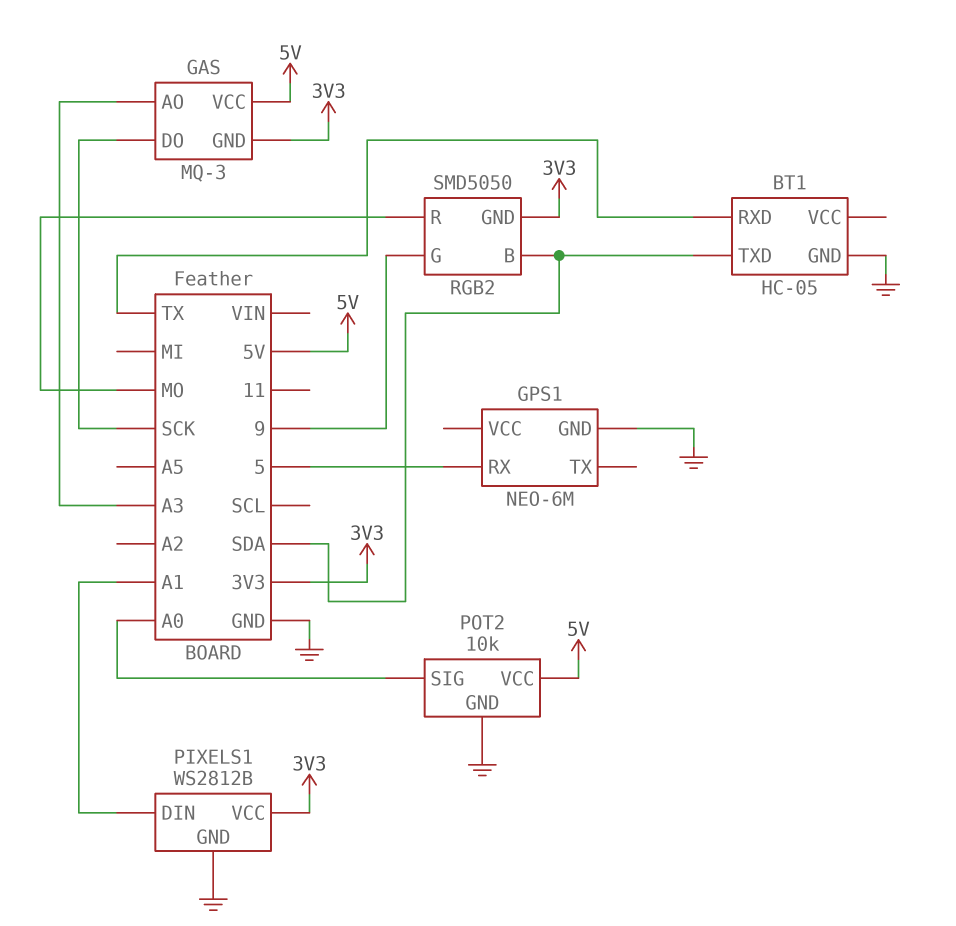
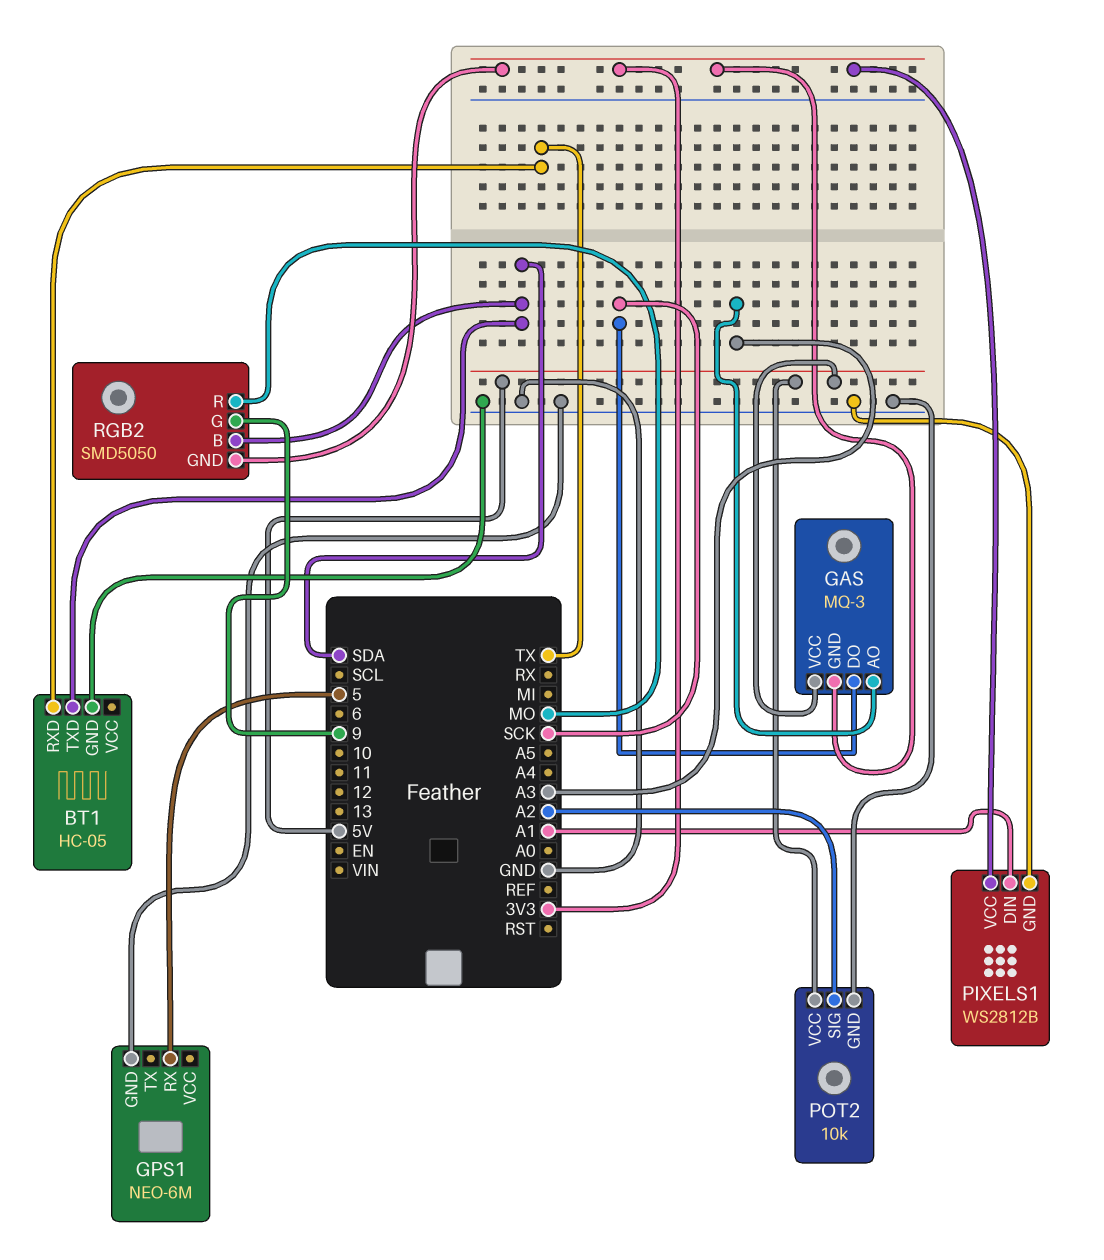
POT2 pin SIG: A0 -> A2

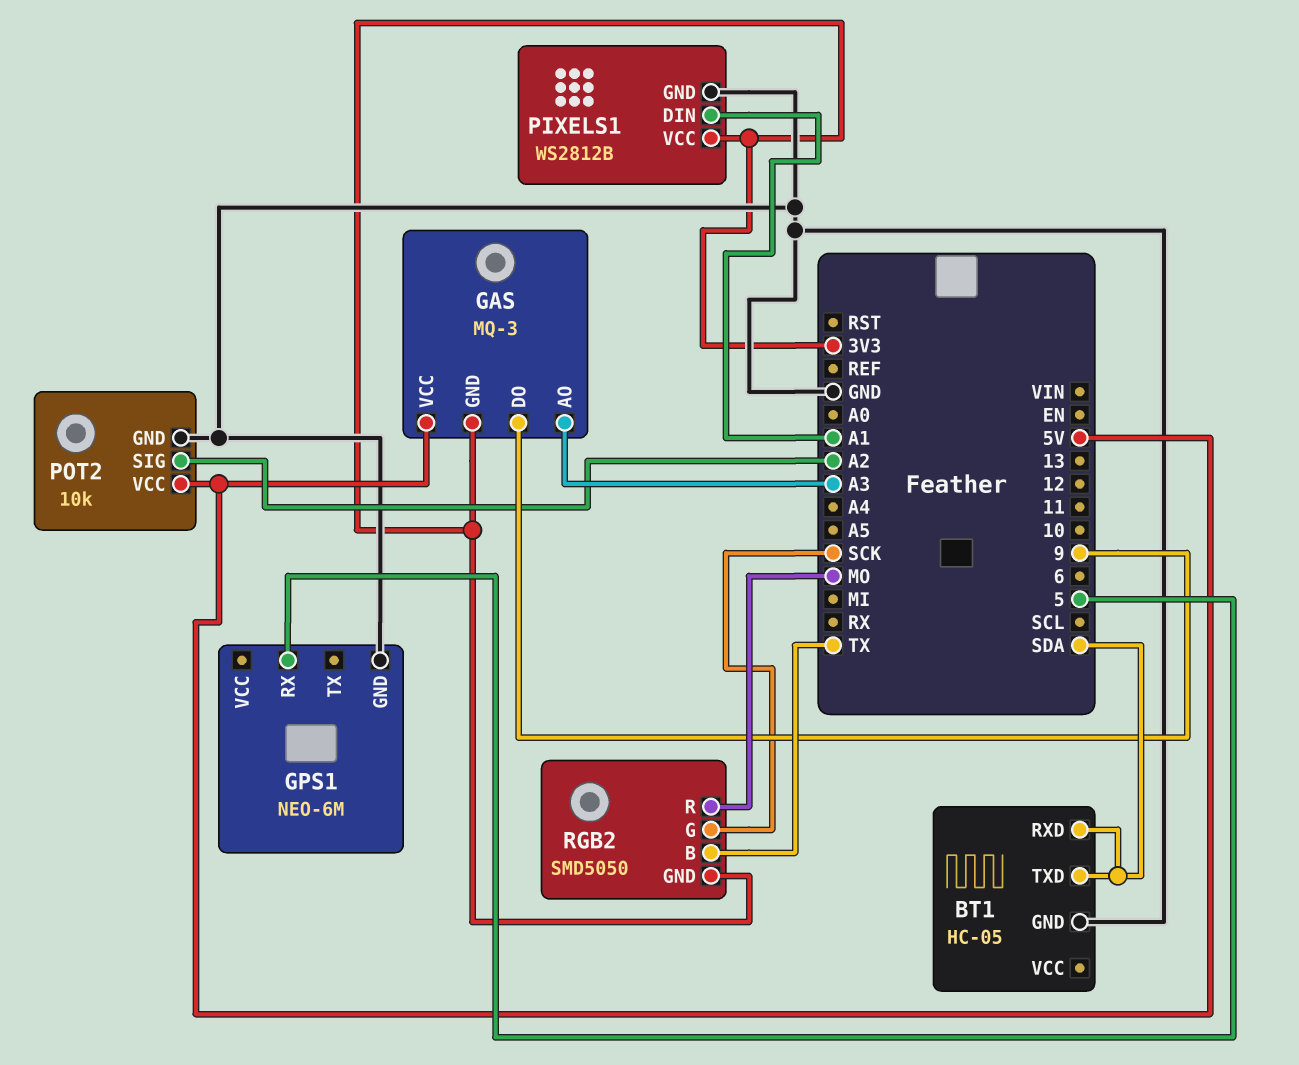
BT1 pin RXD: TX -> SDA
GAS pin DO: SCK -> 9
RGB2 pin B: SDA -> TX
RGB2 pin G: 9 -> SCK

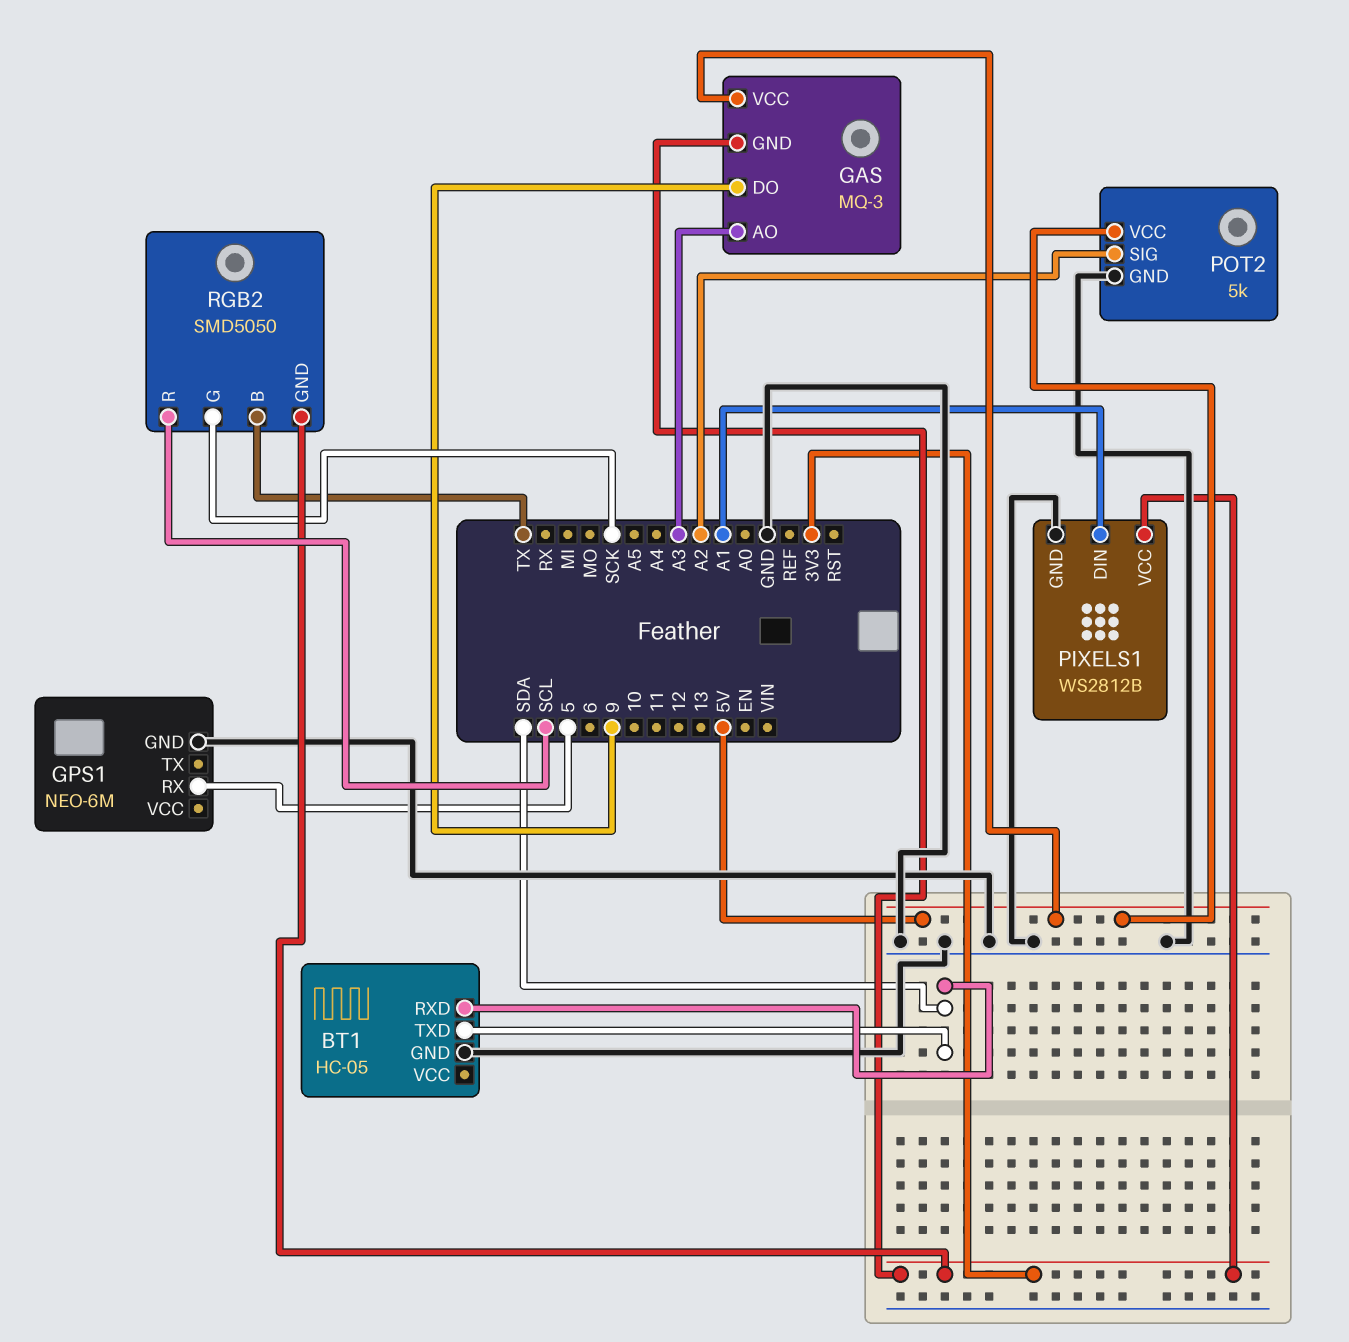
POT2: 10k -> 5k
RGB2 pin R: MO -> SCL

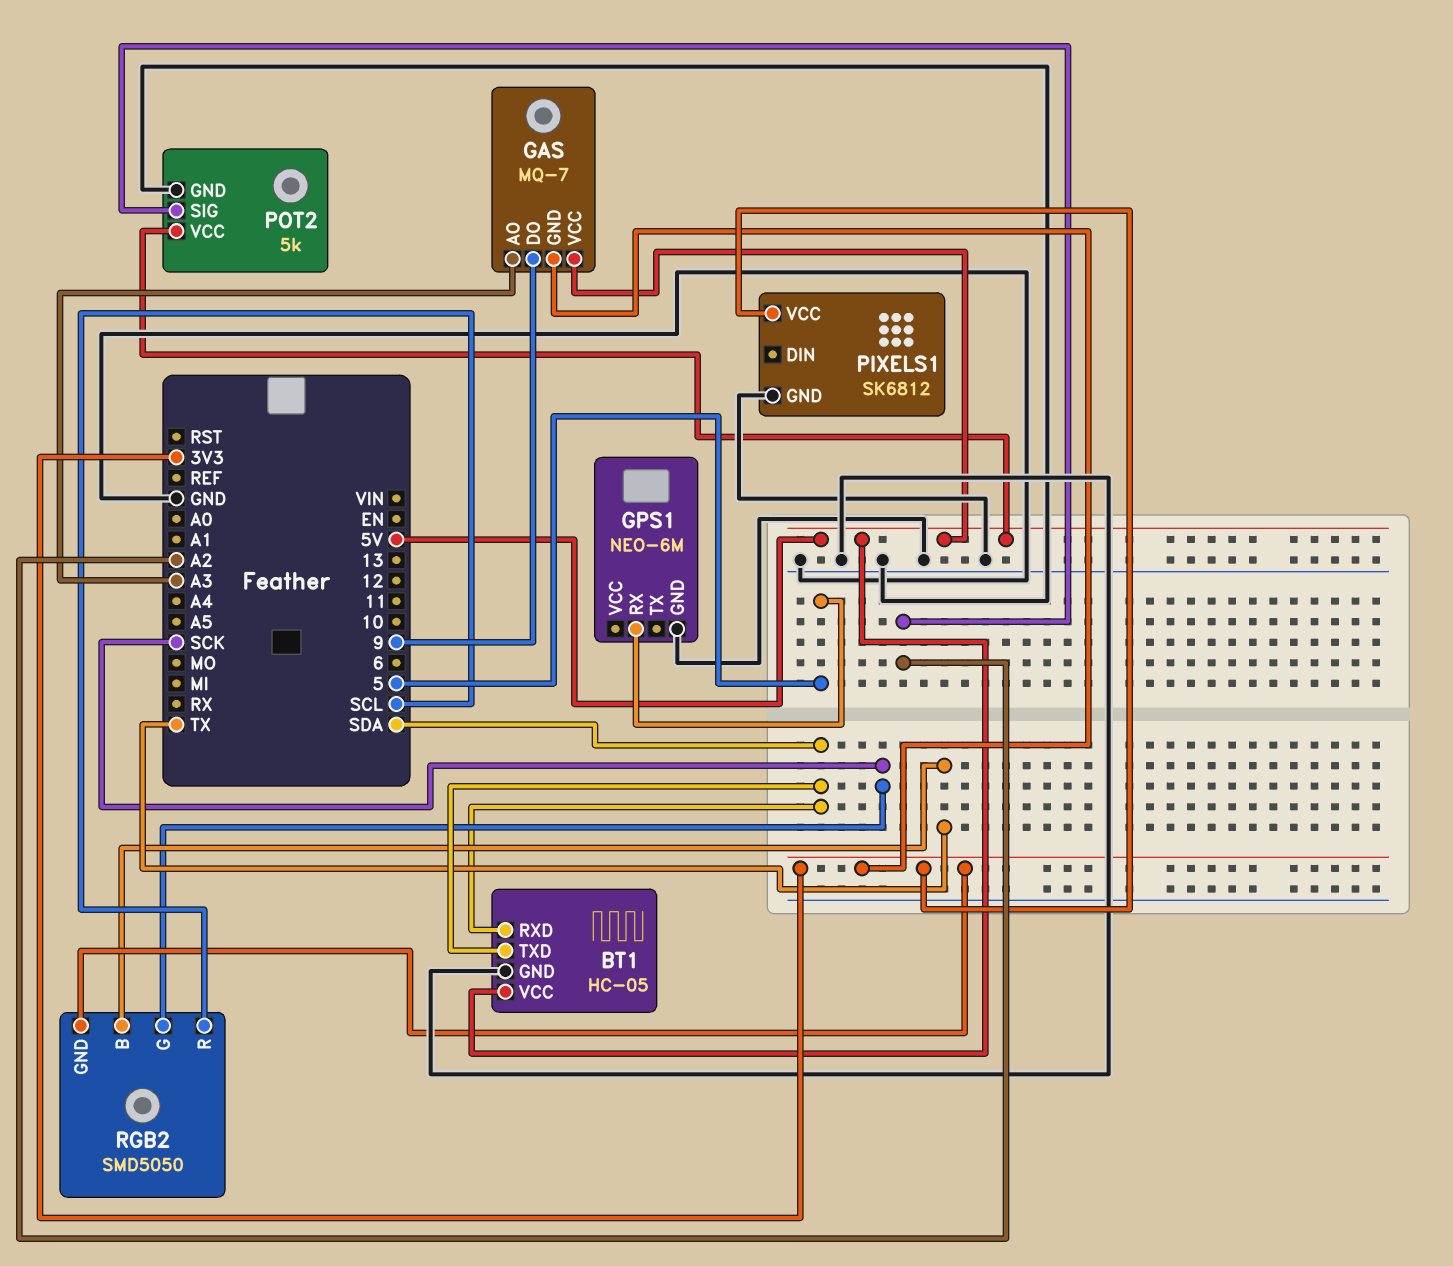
BT1 pin VCC: none -> 5V
GAS: MQ-3 -> MQ-7
PIXELS1: WS2812B -> SK6812
PIXELS1 pin DIN: A1 -> none

